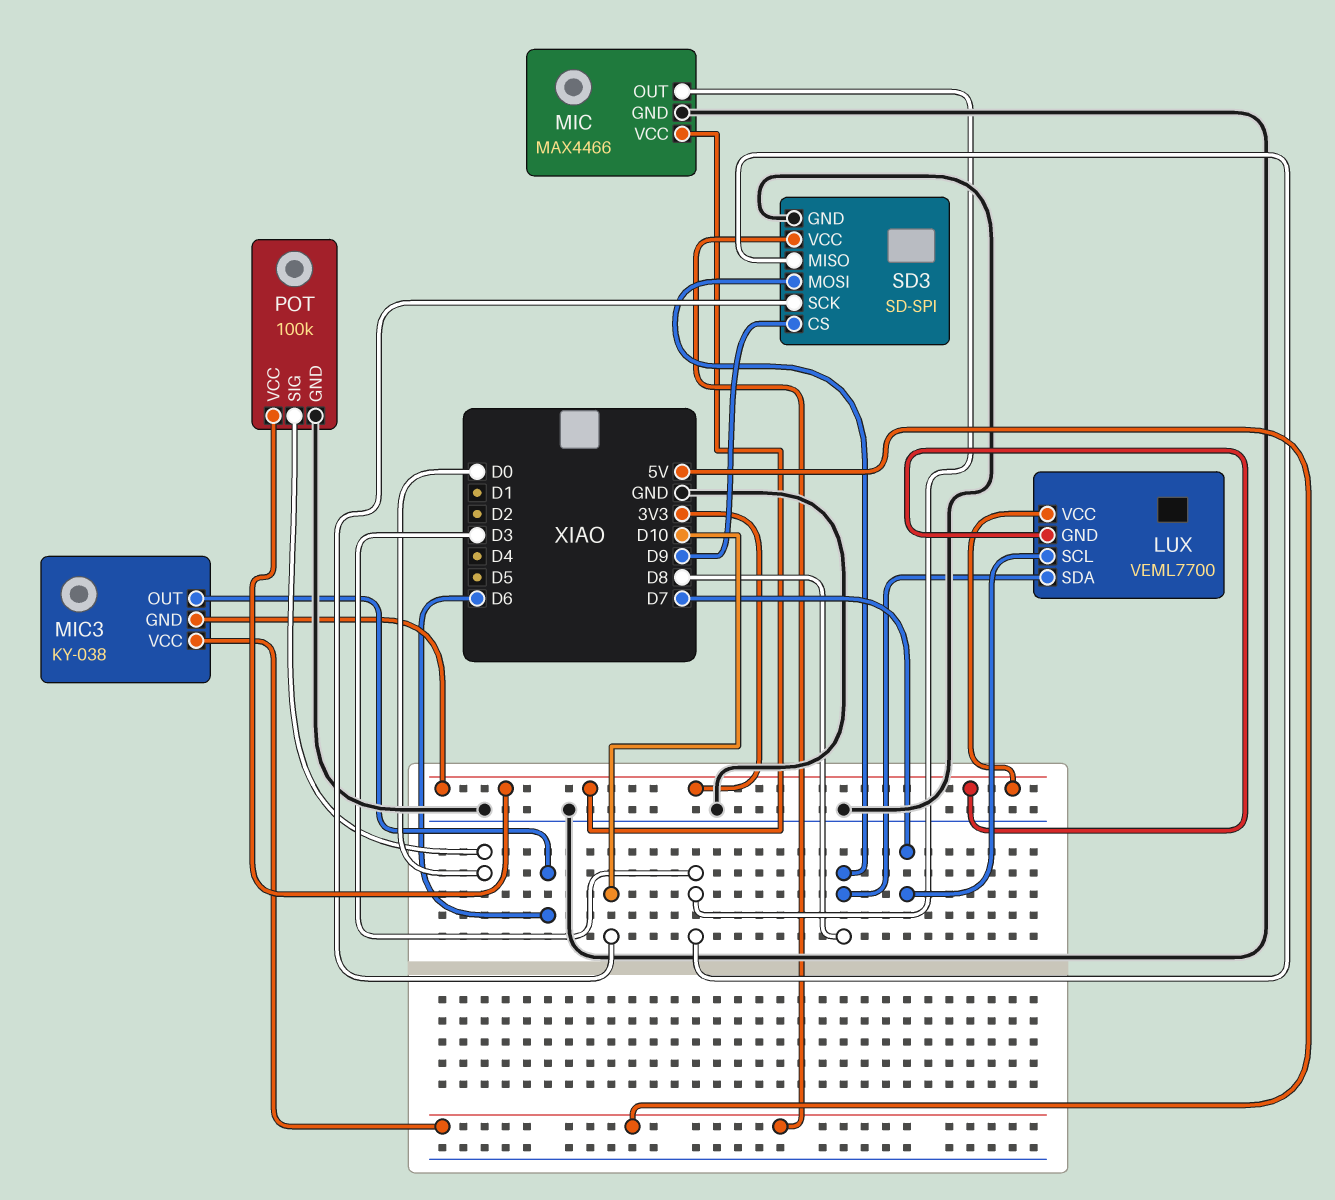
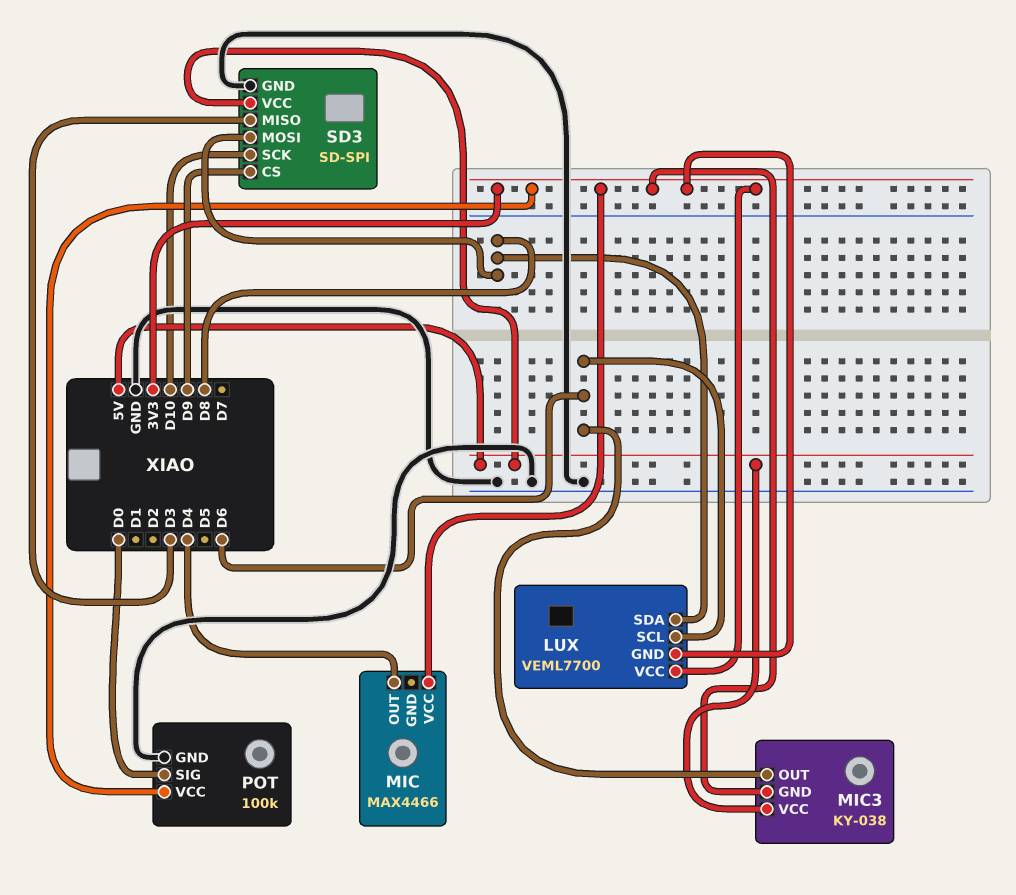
LUX pin SCL: D7 -> D6
MIC pin GND: GND -> none
MIC pin OUT: D3 -> D4

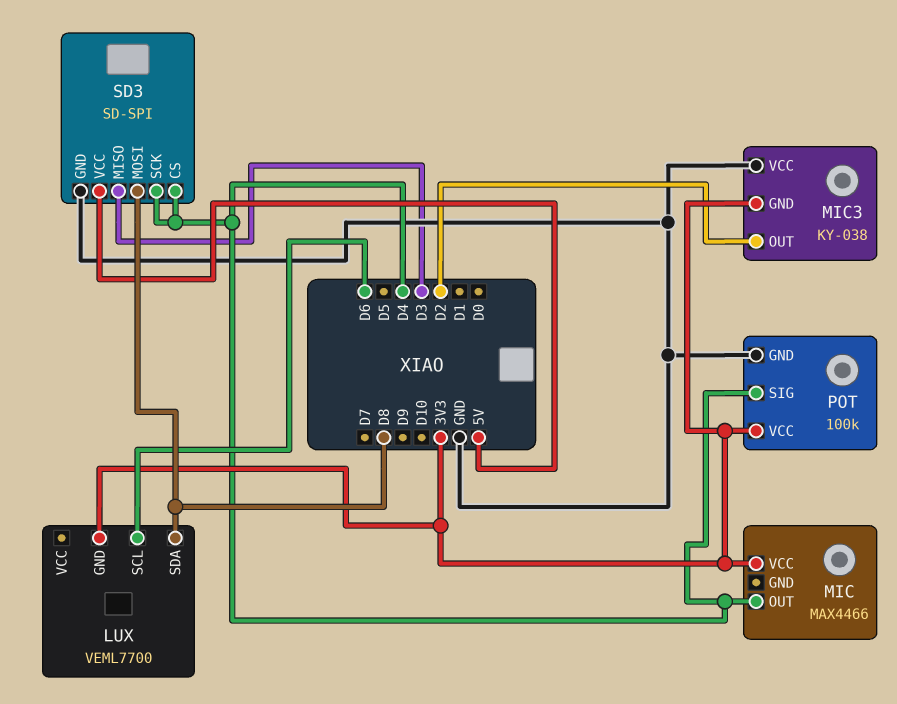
LUX pin VCC: 3V3 -> none
MIC3 pin OUT: D6 -> D2
MIC3 pin VCC: 5V -> GND
POT pin SIG: D0 -> D4
SD3 pin CS: D9 -> D4
SD3 pin SCK: D10 -> D4

